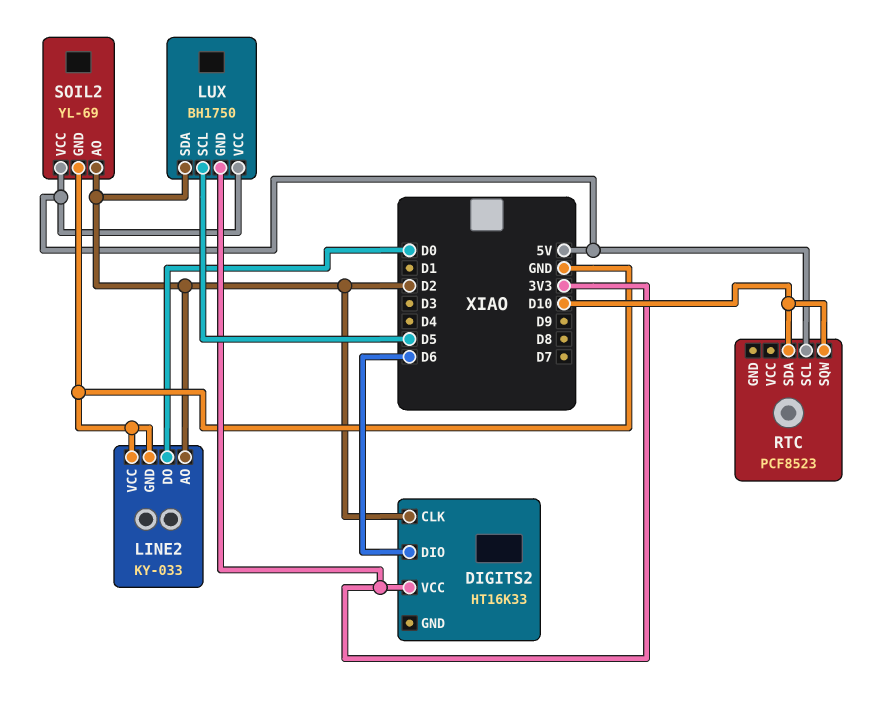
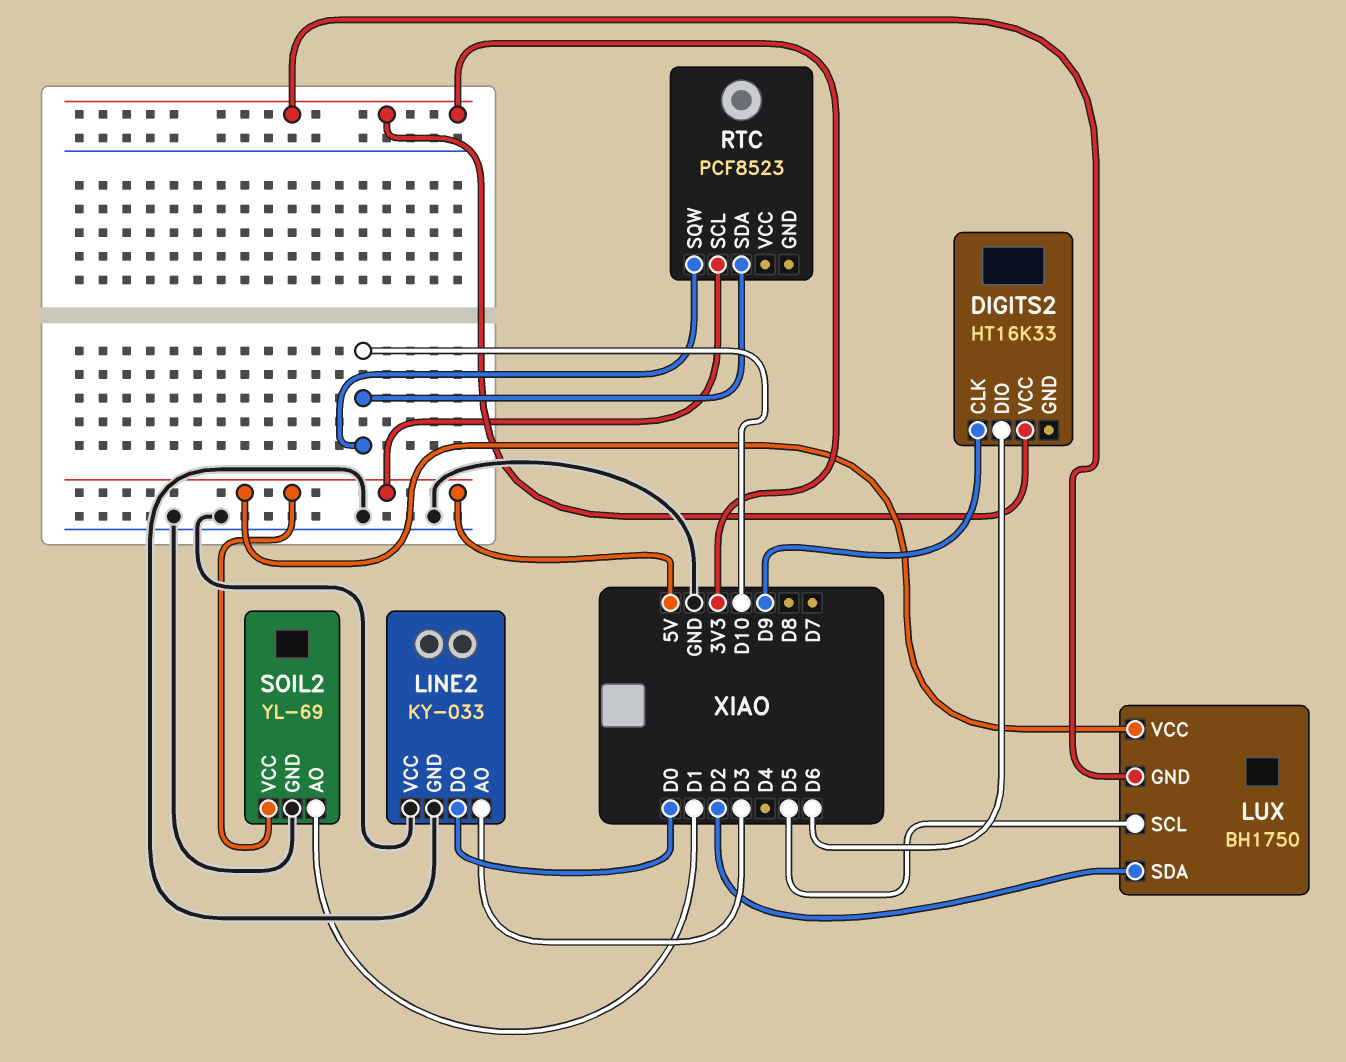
DIGITS2 pin CLK: D2 -> D9
LINE2 pin AO: D2 -> D3
SOIL2 pin AO: D2 -> D1

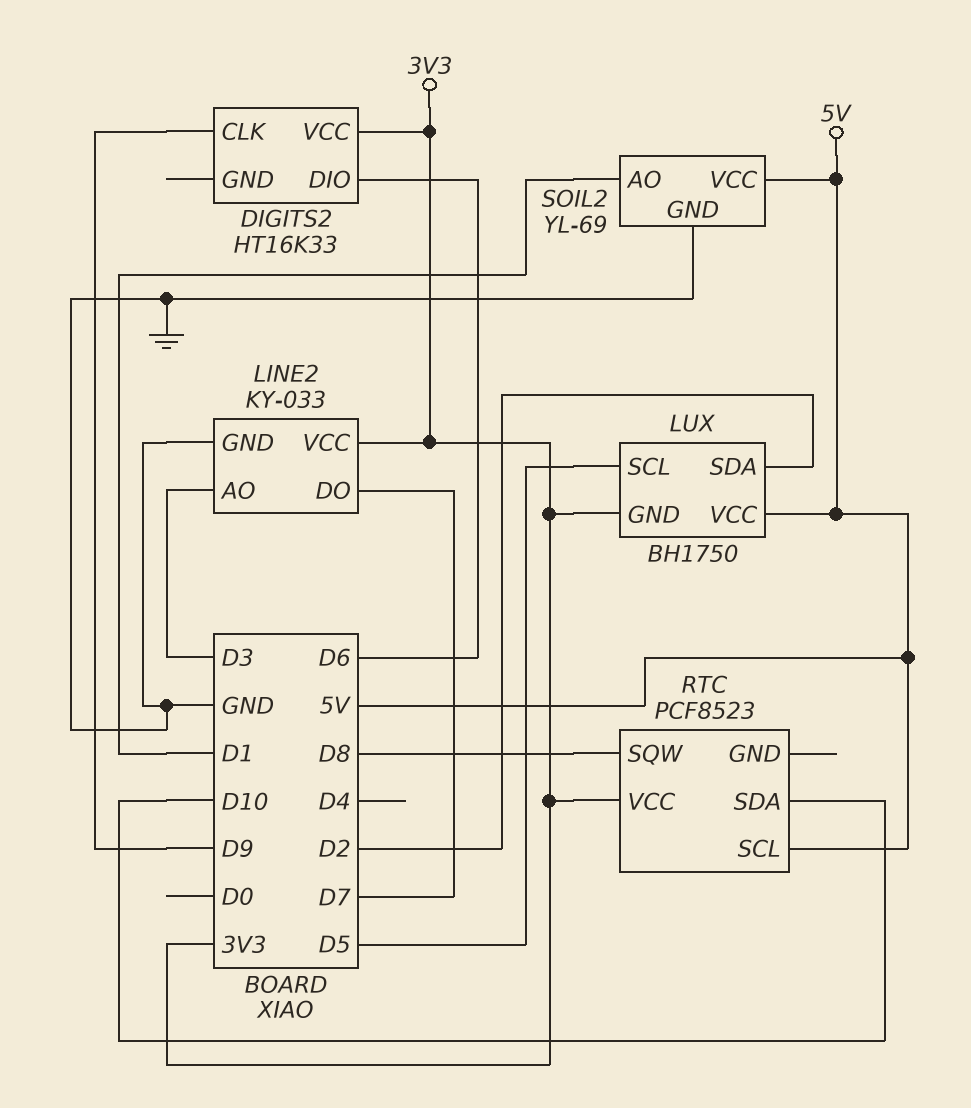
LINE2 pin DO: D0 -> D7
LINE2 pin VCC: GND -> 3V3
RTC pin SQW: D10 -> D8
RTC pin VCC: none -> 3V3

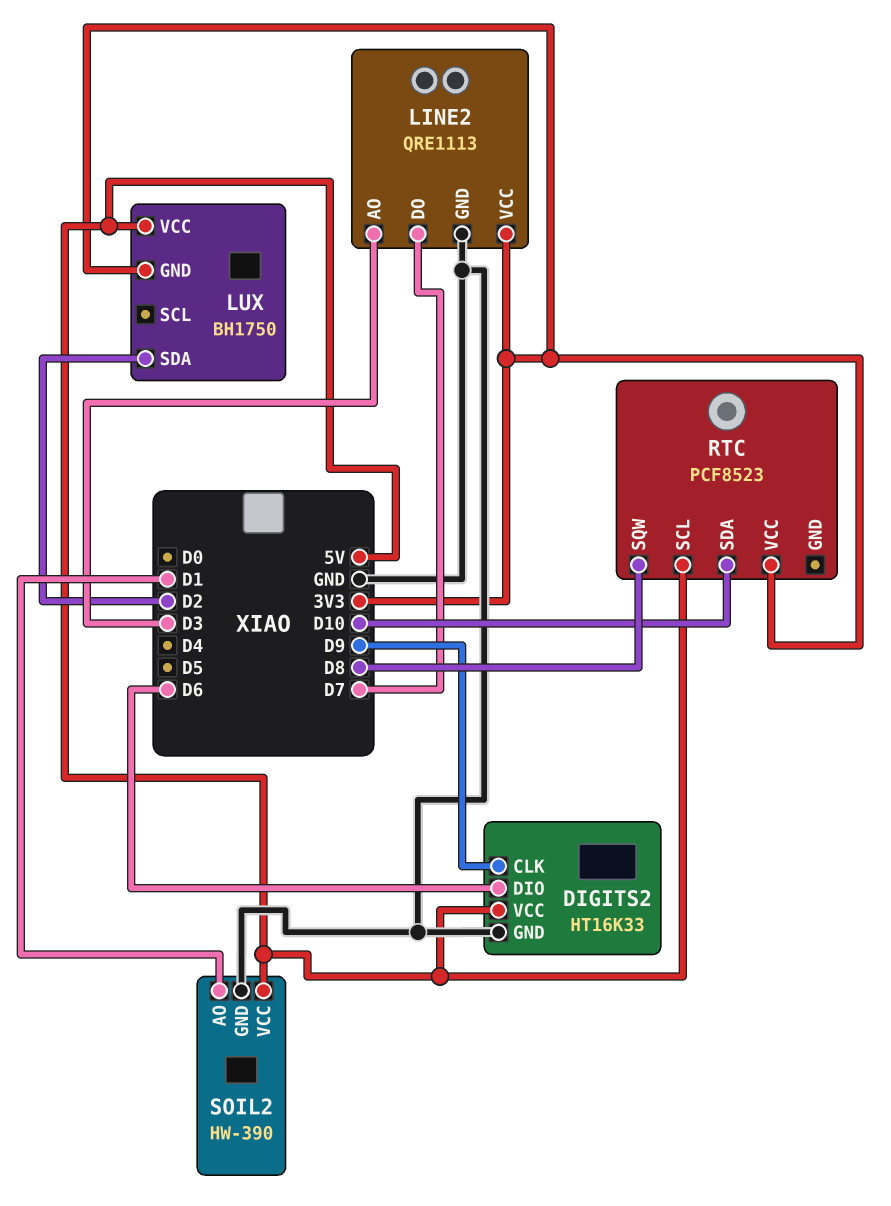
DIGITS2 pin GND: none -> GND
DIGITS2 pin VCC: 3V3 -> 5V
LINE2: KY-033 -> QRE1113
LUX pin SCL: D5 -> none
SOIL2: YL-69 -> HW-390

